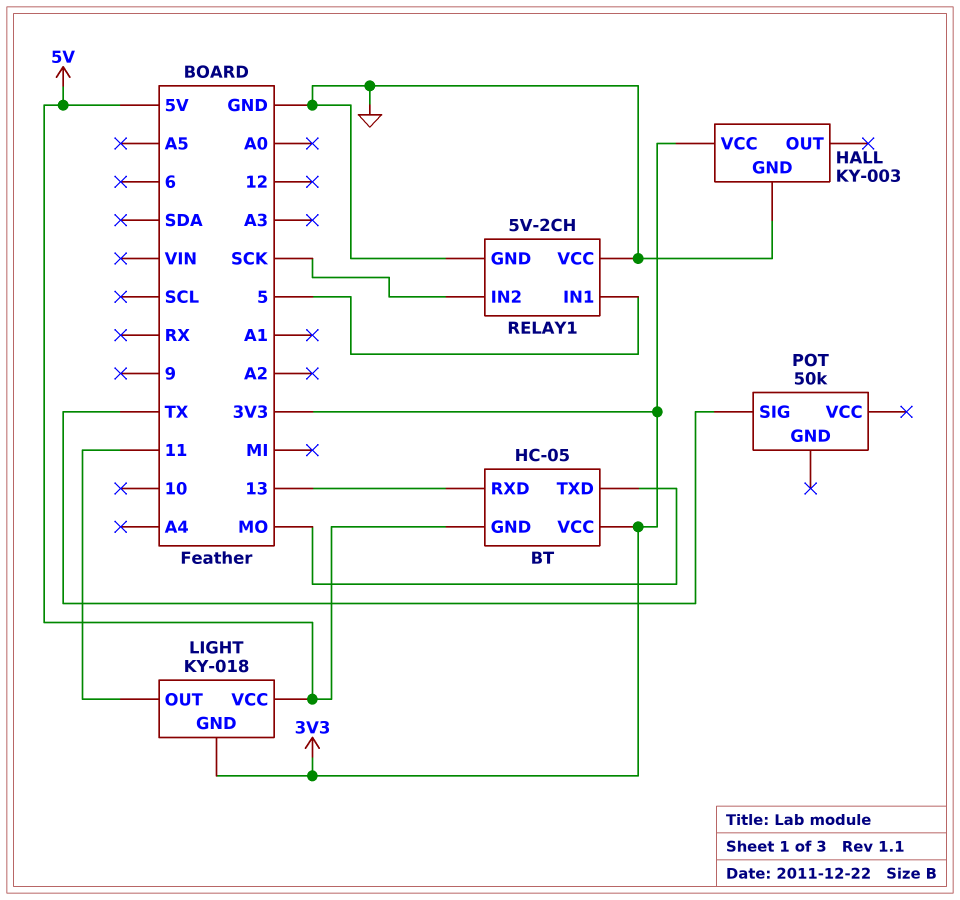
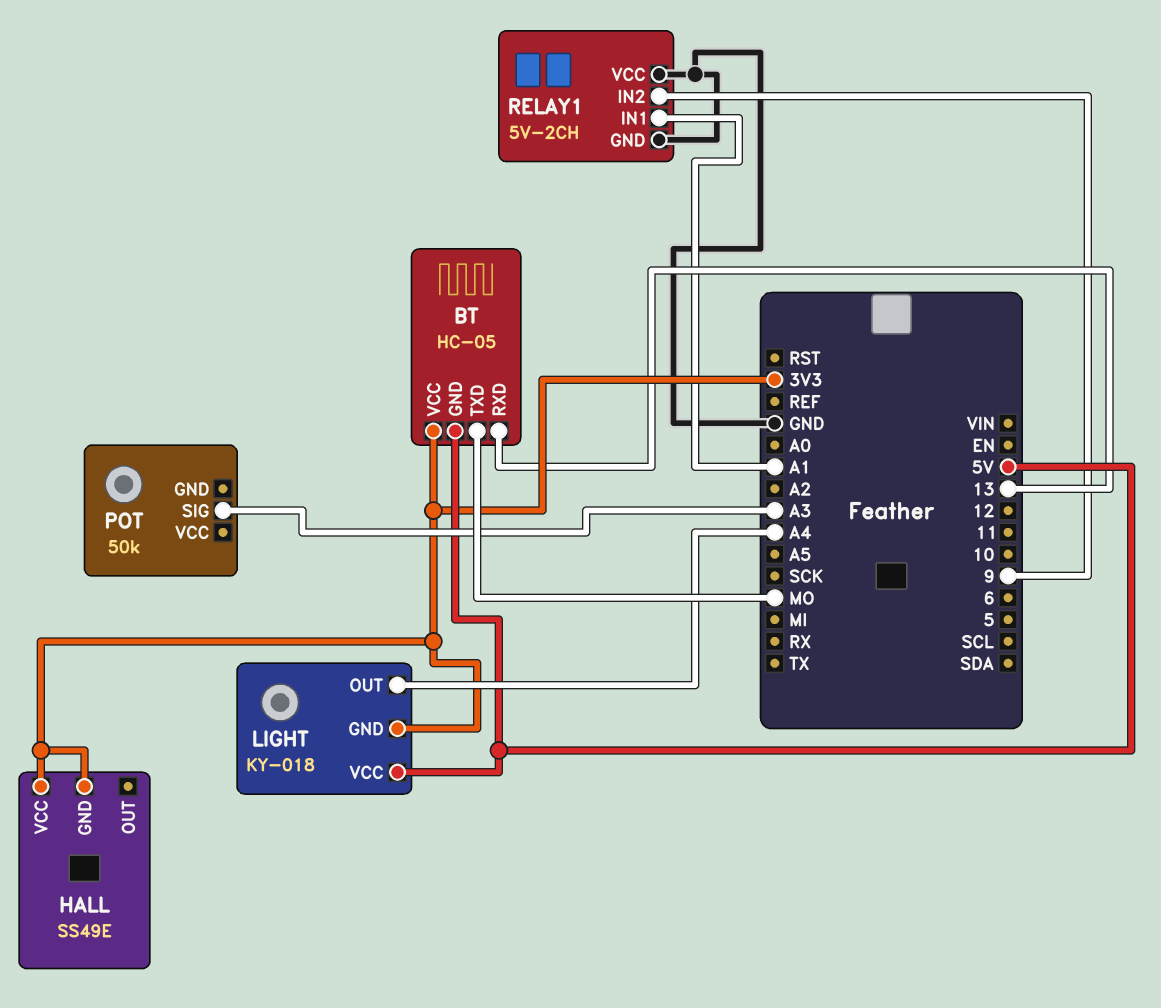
HALL: KY-003 -> SS49E
HALL pin GND: GND -> 3V3
LIGHT pin OUT: 11 -> A4
POT pin SIG: TX -> A3
RELAY1 pin IN1: 5 -> A1
RELAY1 pin IN2: SCK -> 9

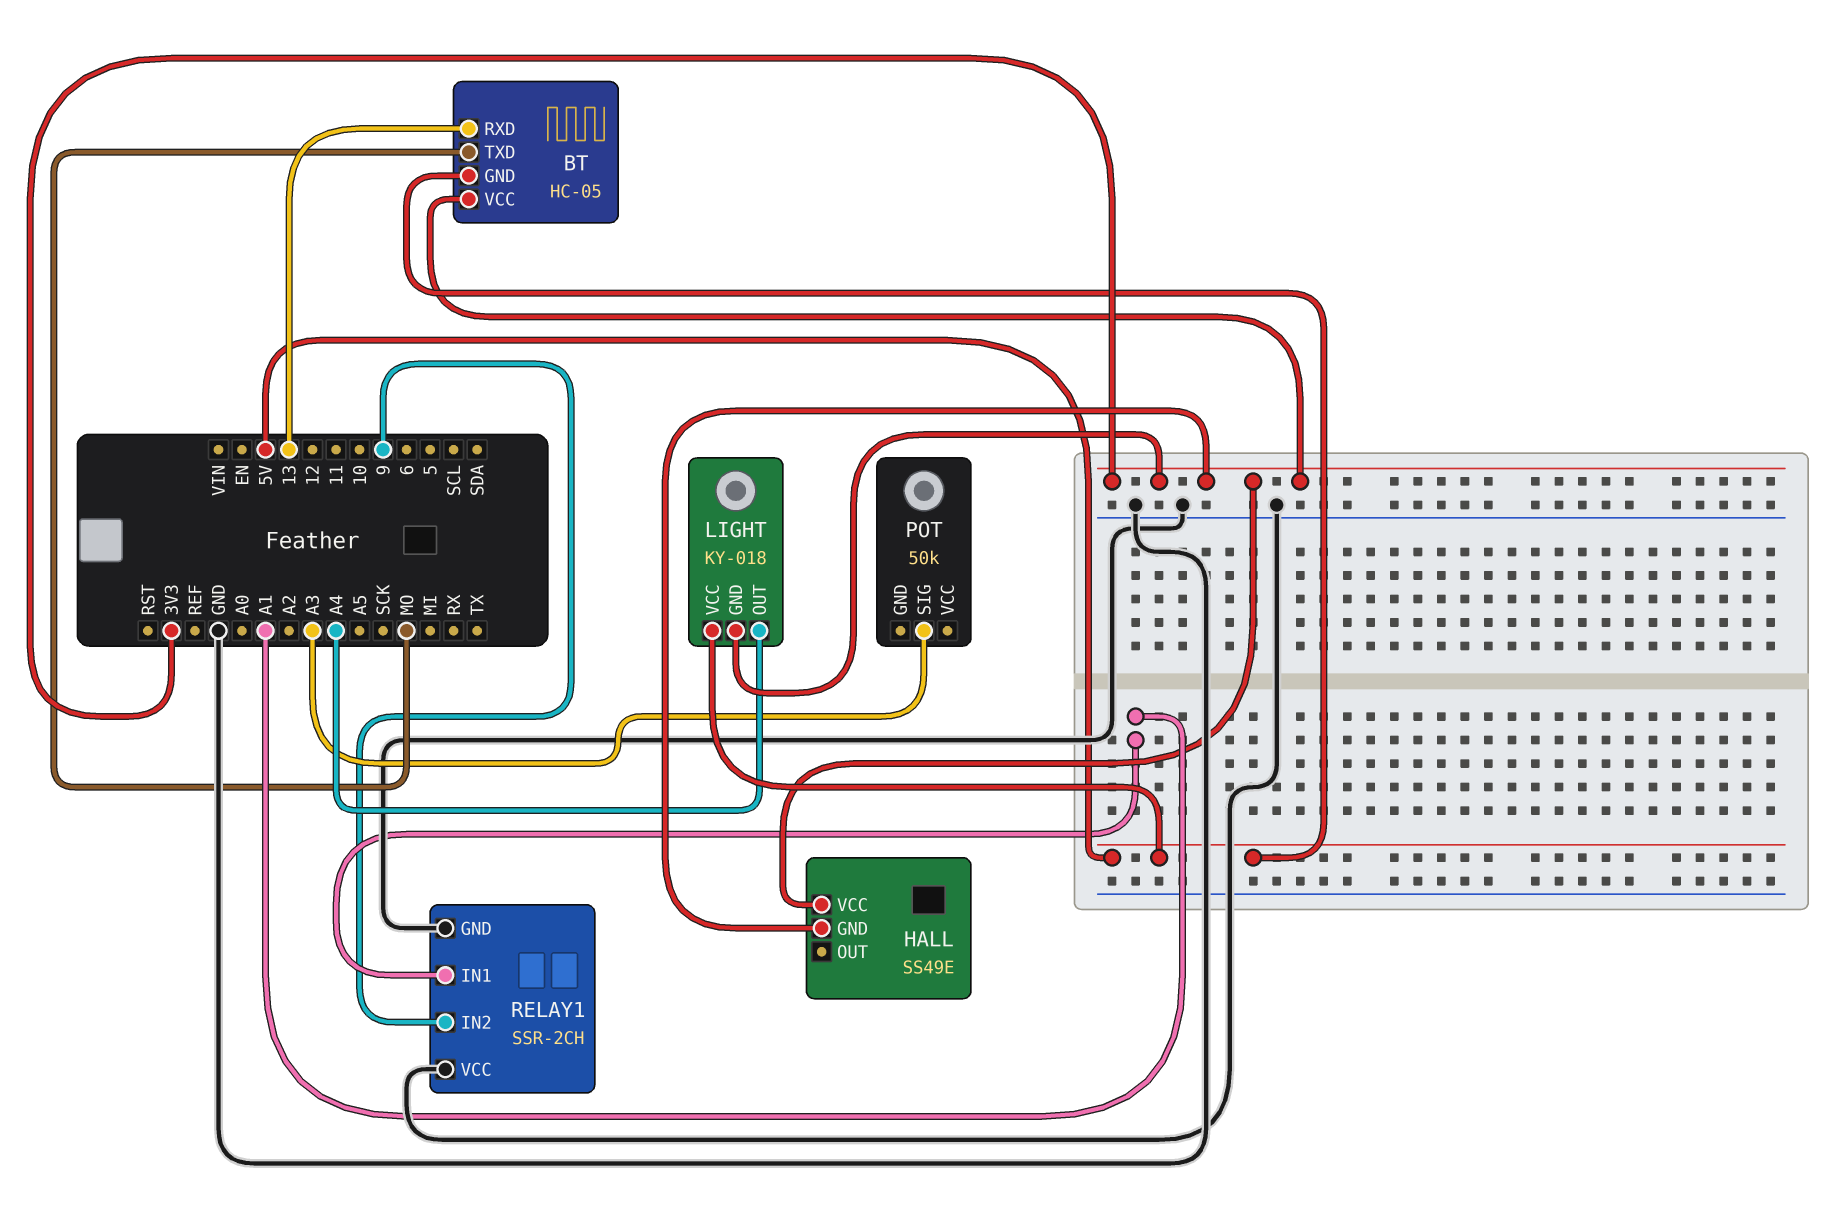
RELAY1: 5V-2CH -> SSR-2CH

